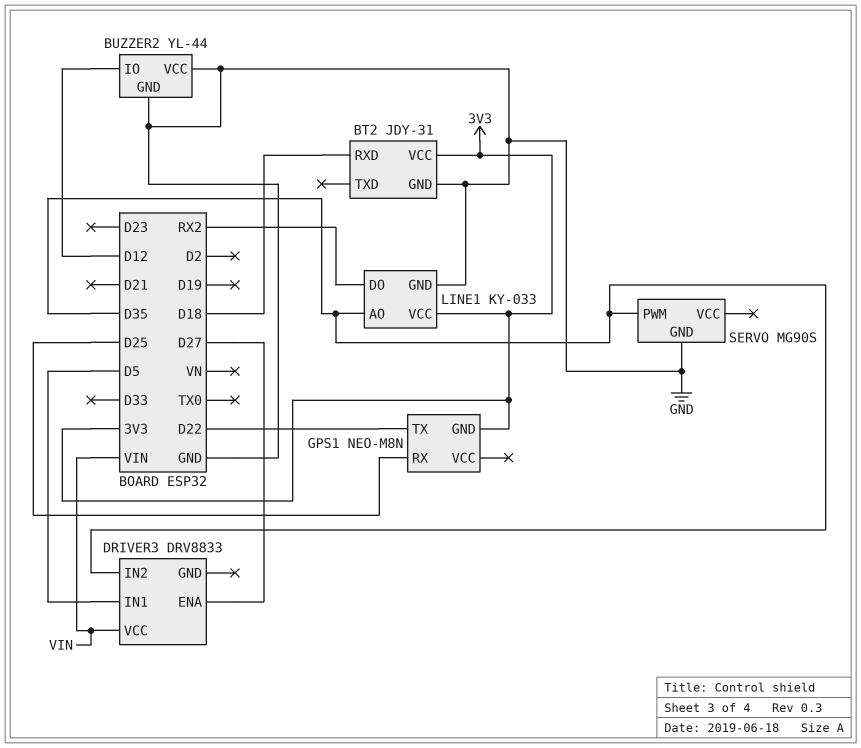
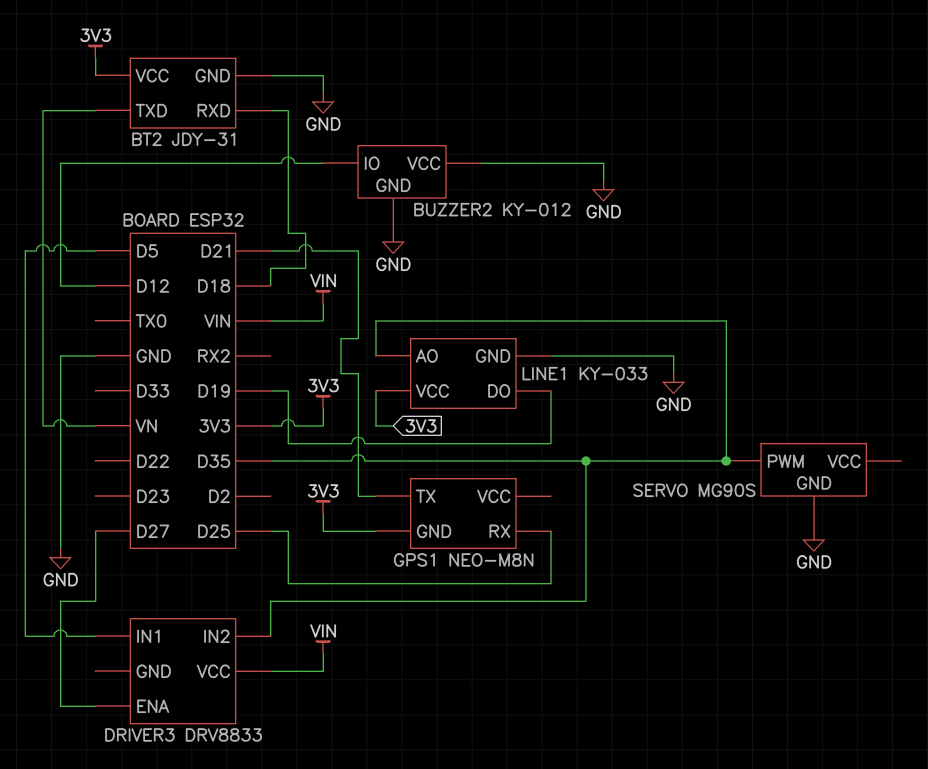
BT2 pin TXD: none -> VN
BUZZER2: YL-44 -> KY-012
GPS1 pin TX: D22 -> D21
LINE1 pin DO: RX2 -> D19

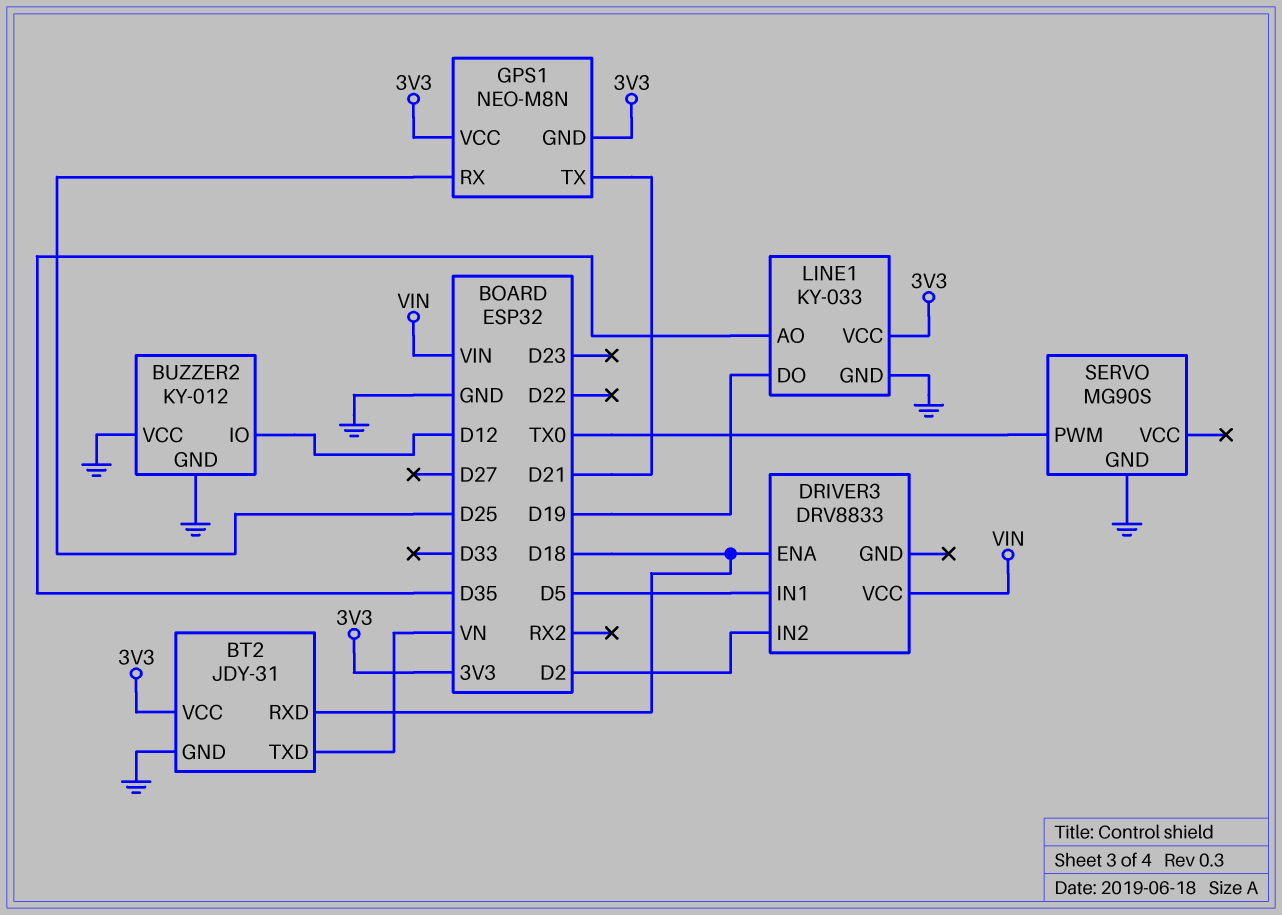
DRIVER3 pin ENA: D27 -> D18
DRIVER3 pin IN2: D35 -> D2
GPS1 pin VCC: none -> 3V3
SERVO pin PWM: D35 -> TX0

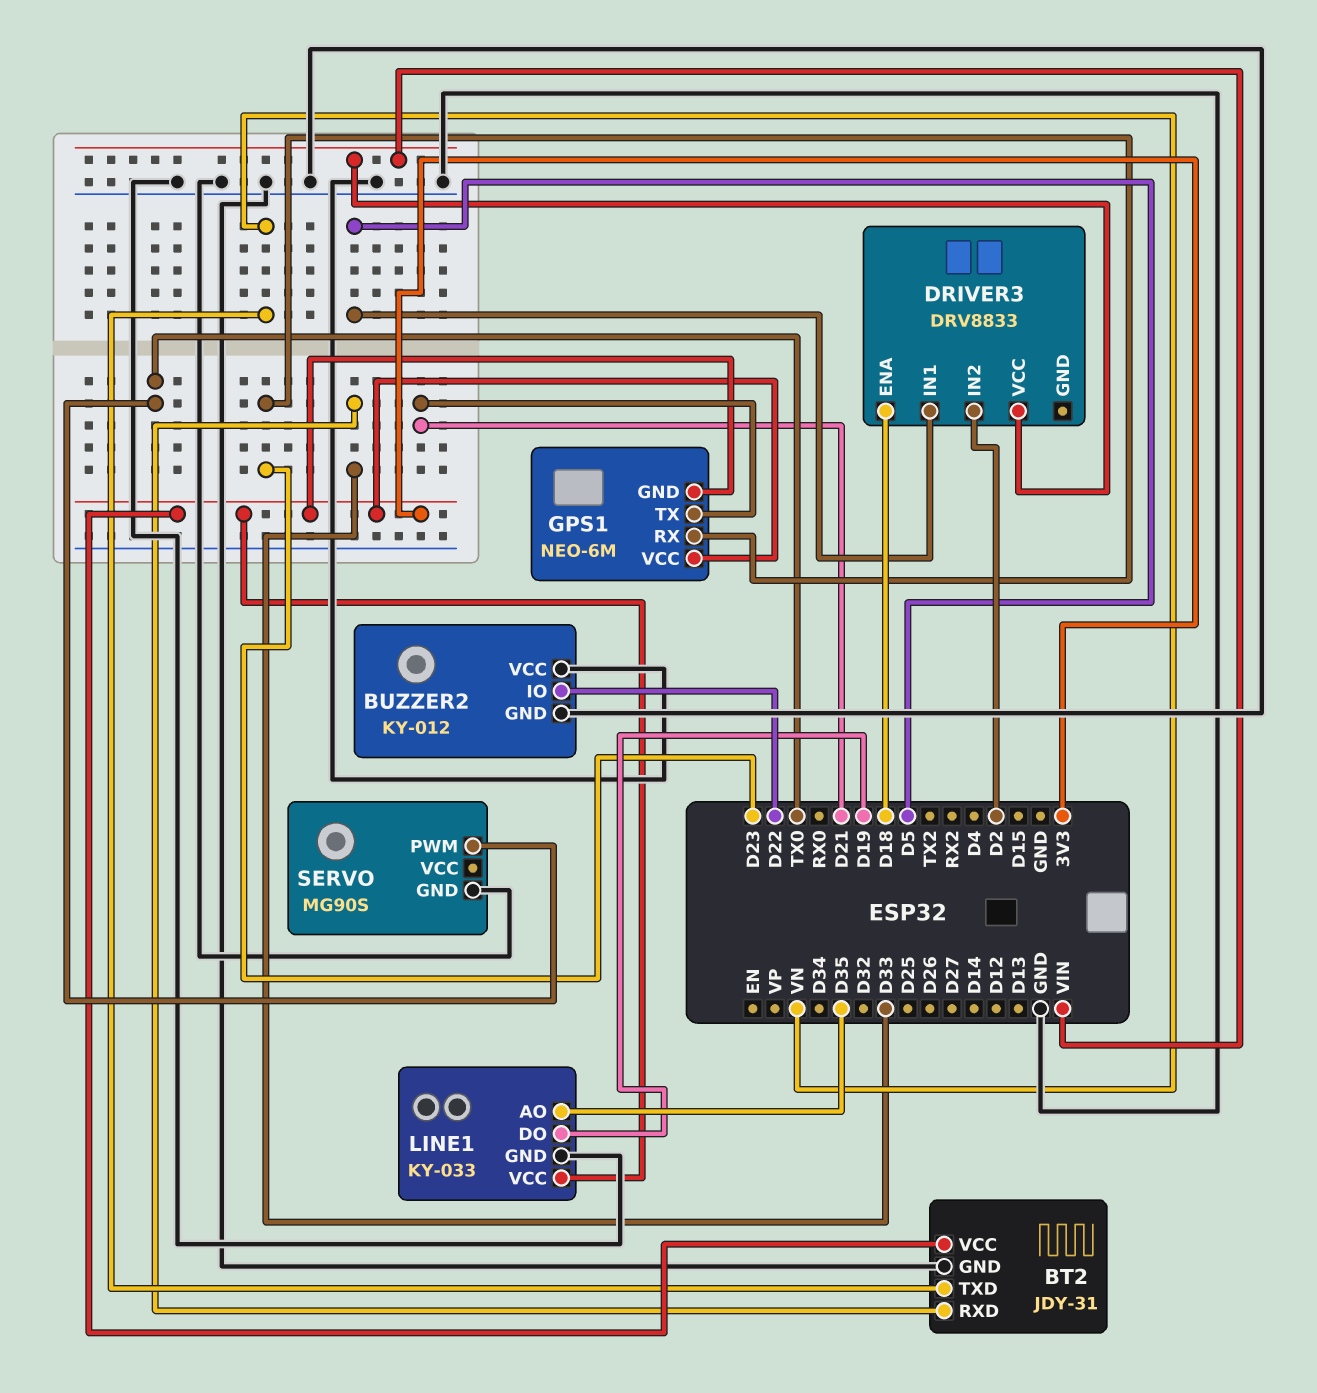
BT2 pin RXD: D18 -> D33
BUZZER2 pin IO: D12 -> D22
GPS1: NEO-M8N -> NEO-6M
GPS1 pin RX: D25 -> D23

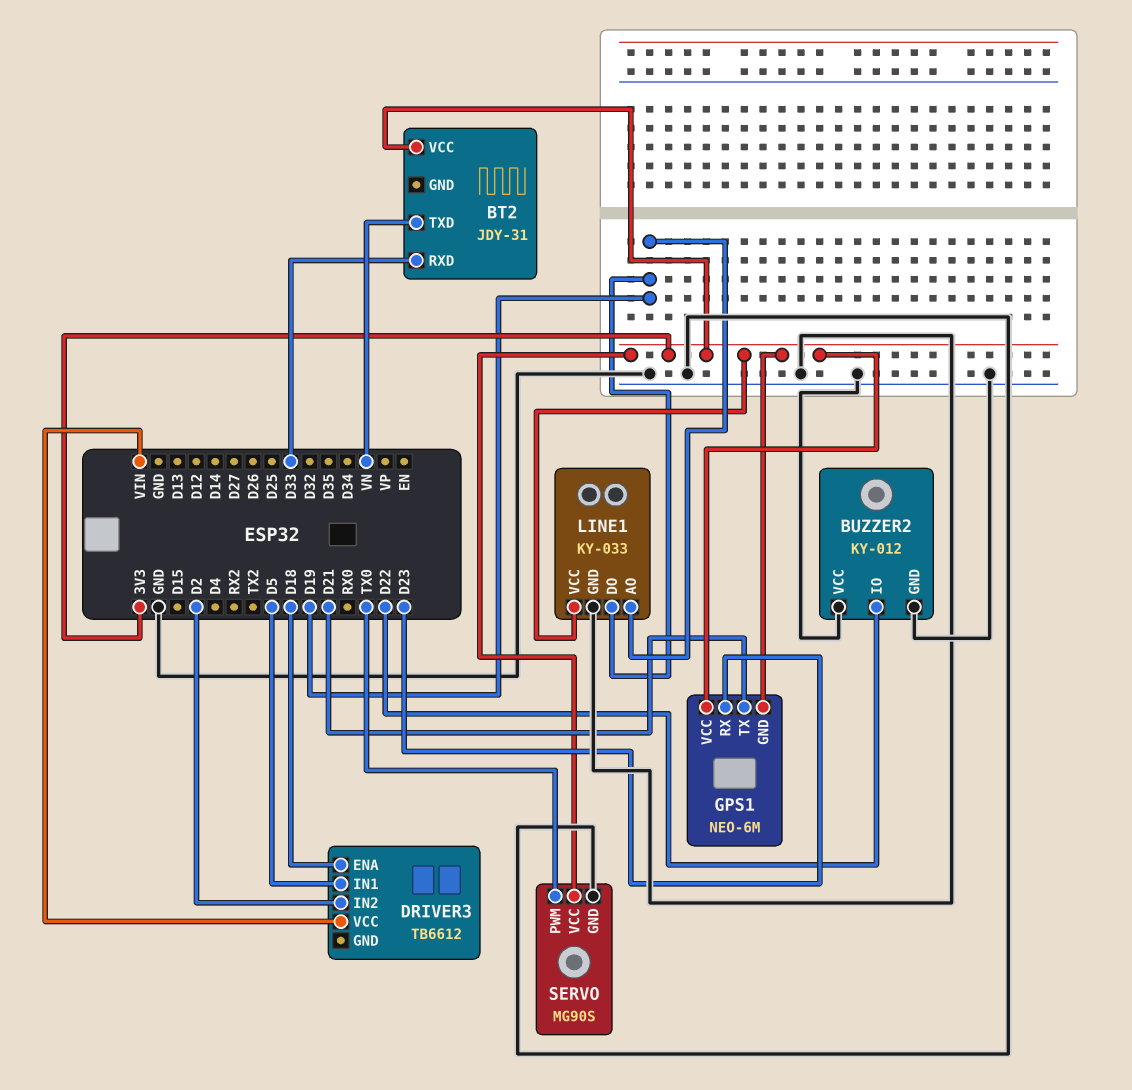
BT2 pin GND: GND -> none
DRIVER3: DRV8833 -> TB6612
LINE1 pin AO: D35 -> D19
SERVO pin VCC: none -> 3V3

